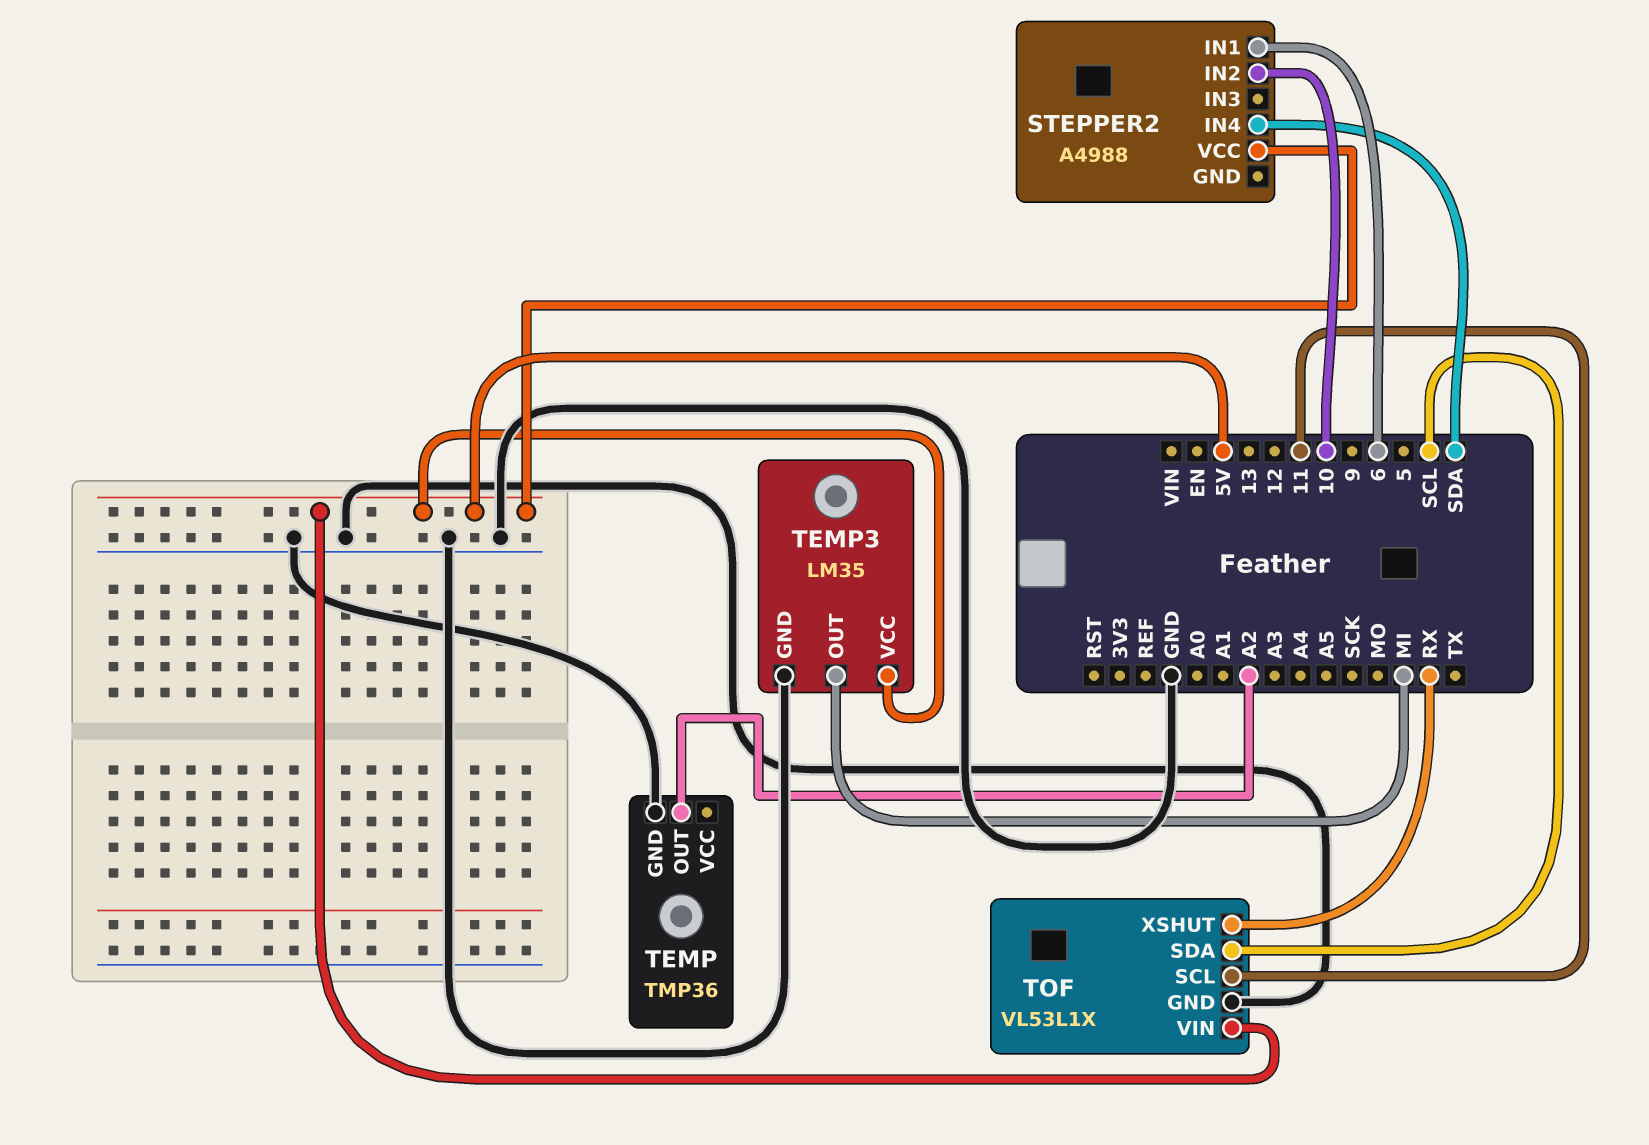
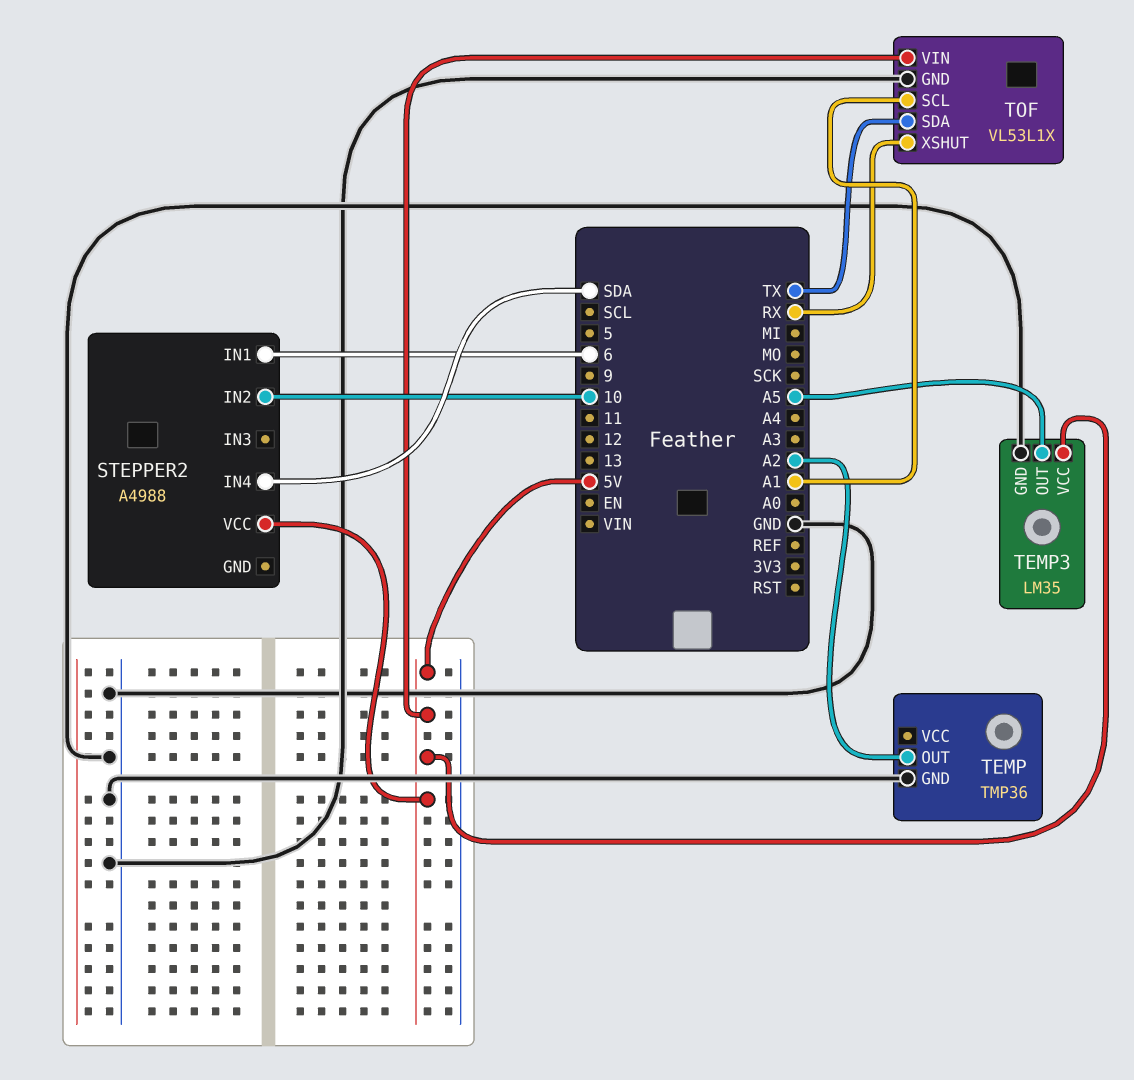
TEMP3 pin OUT: MI -> A5
TOF pin SCL: 11 -> A1
TOF pin SDA: SCL -> TX

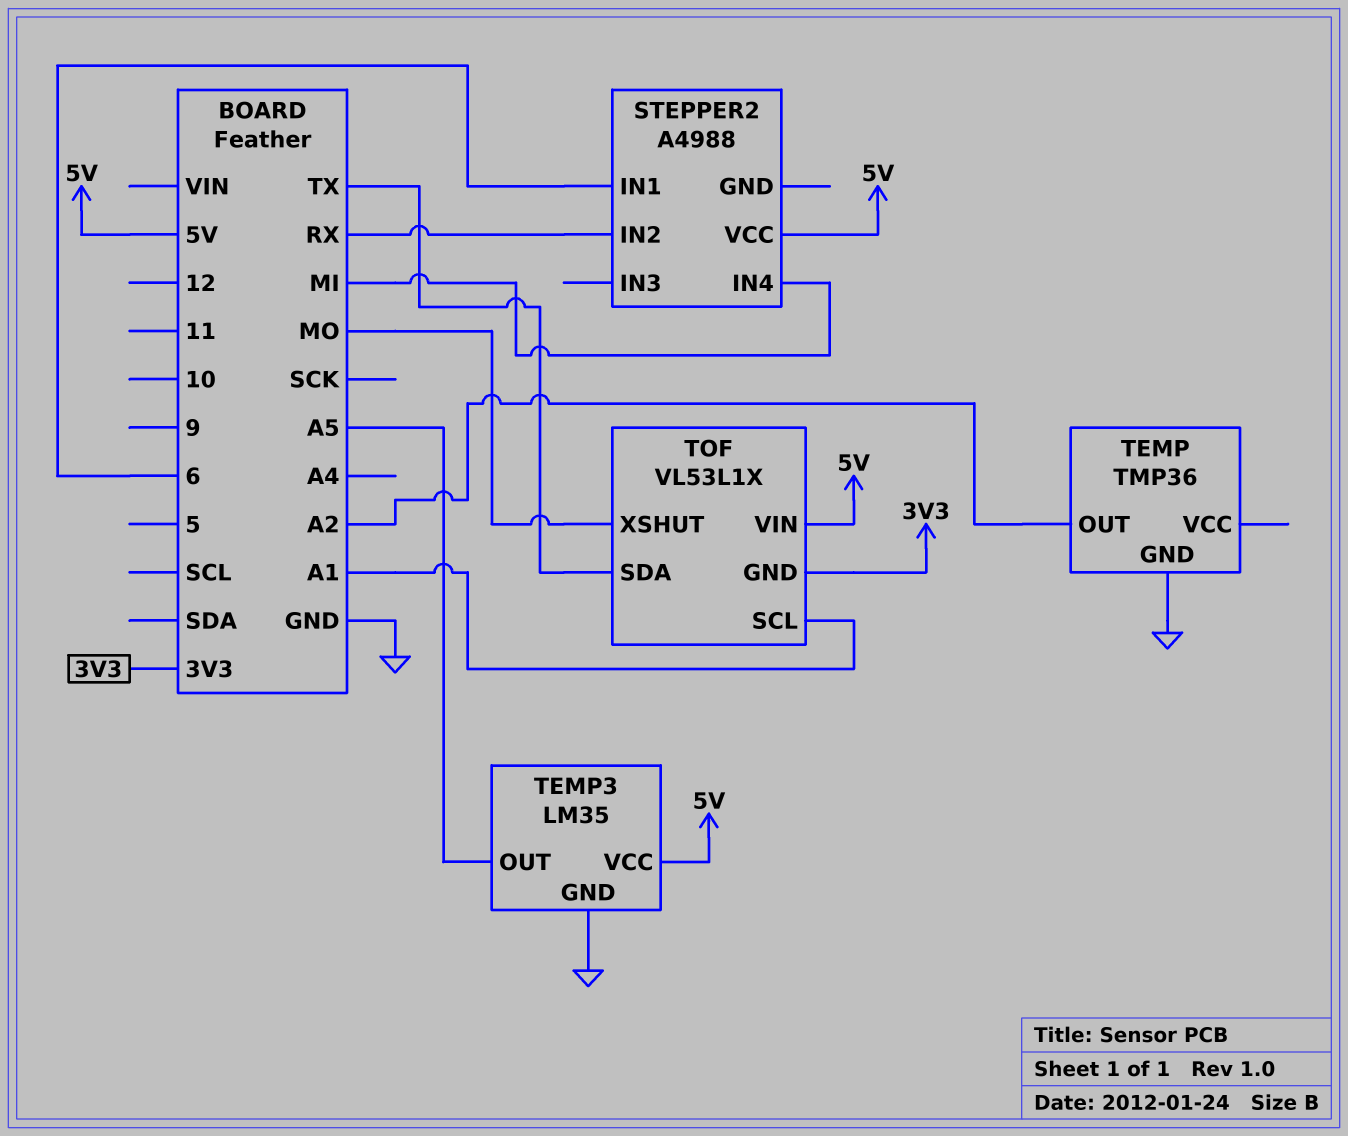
STEPPER2 pin IN2: 10 -> RX
STEPPER2 pin IN4: SDA -> MI
TOF pin GND: GND -> 3V3
TOF pin XSHUT: RX -> MO

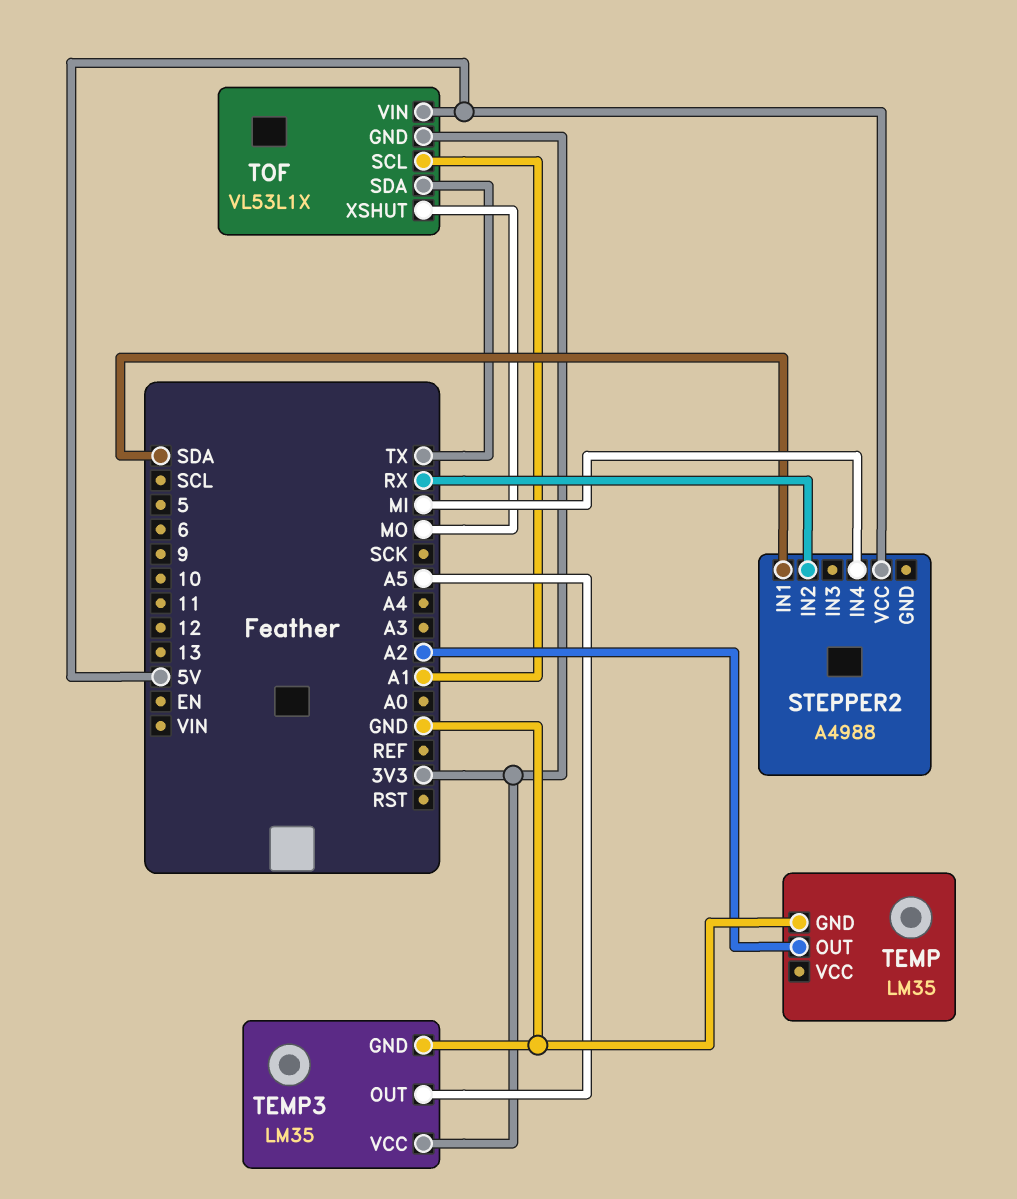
STEPPER2 pin IN1: 6 -> SDA
TEMP: TMP36 -> LM35
TEMP3 pin VCC: 5V -> 3V3

